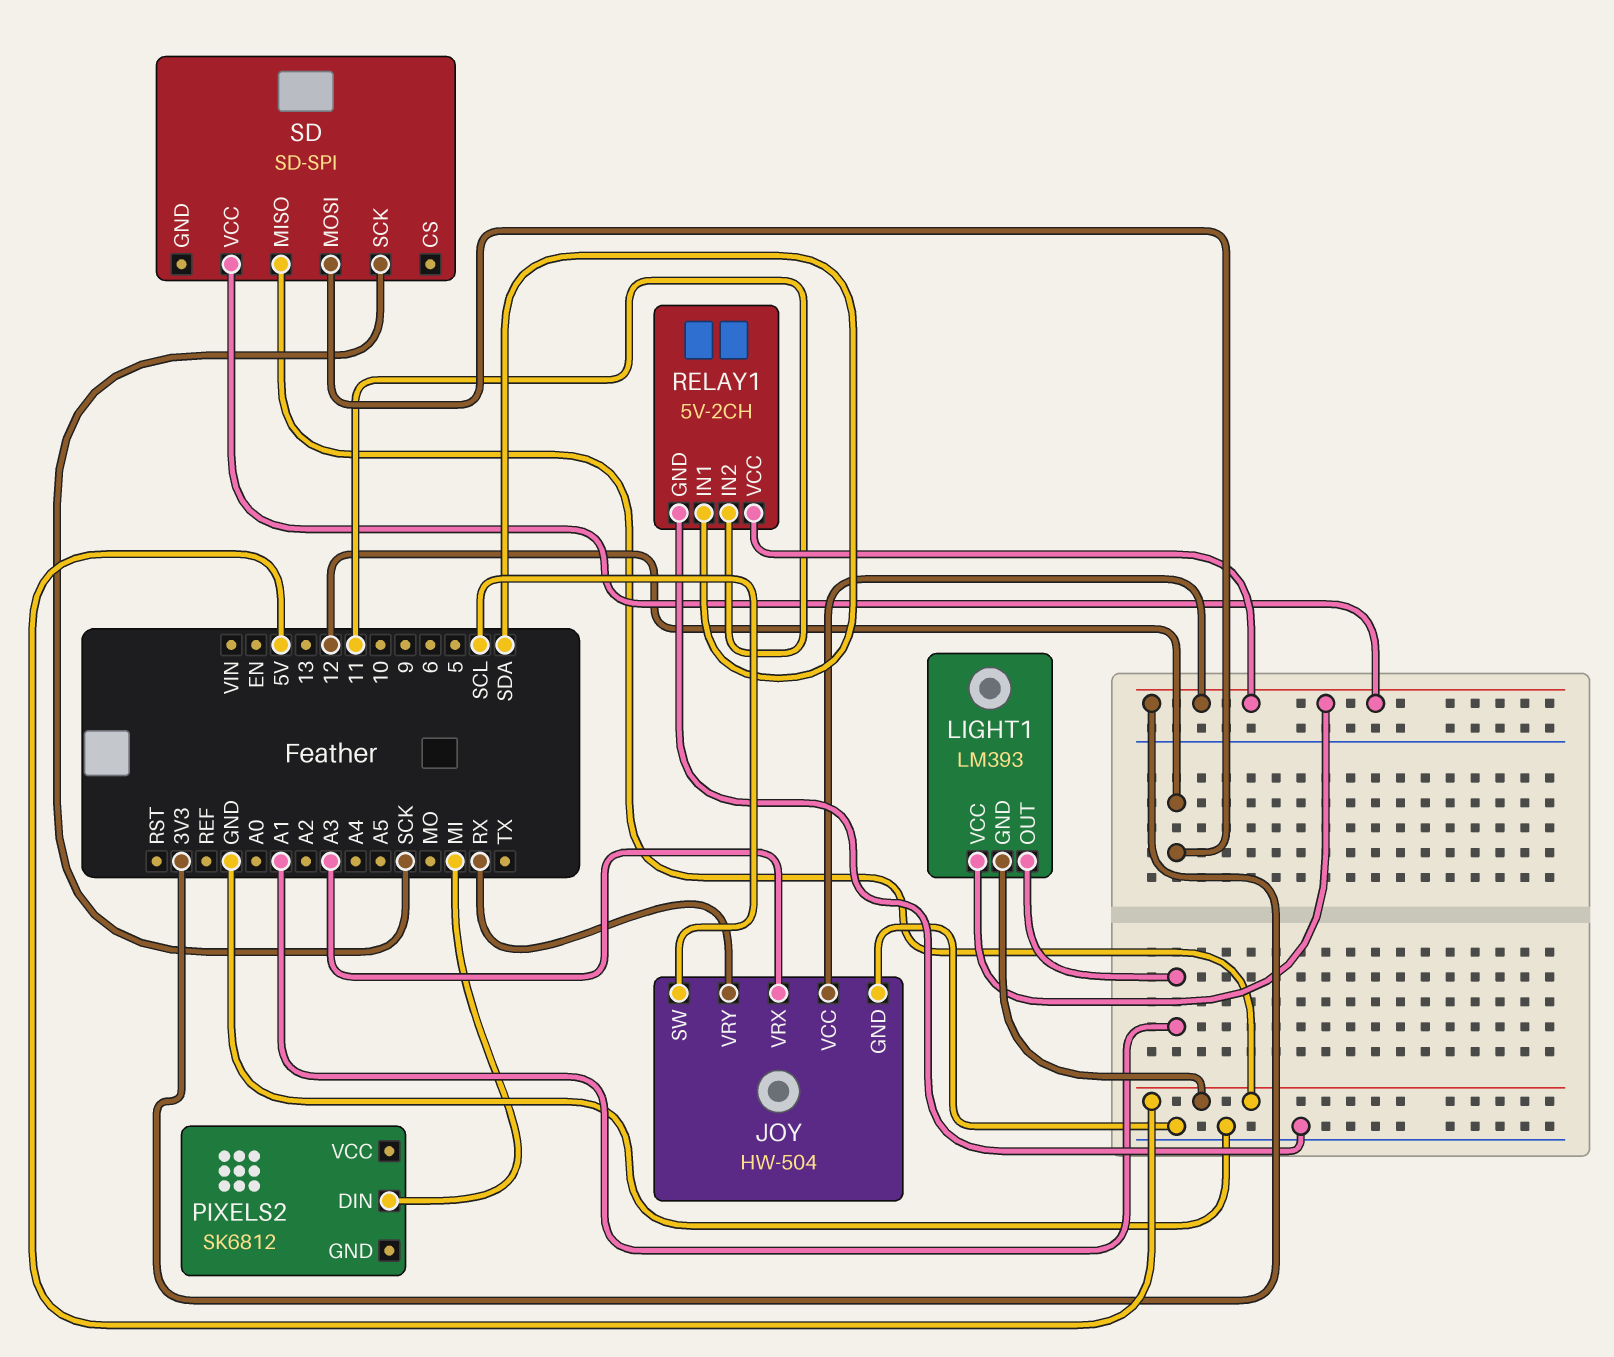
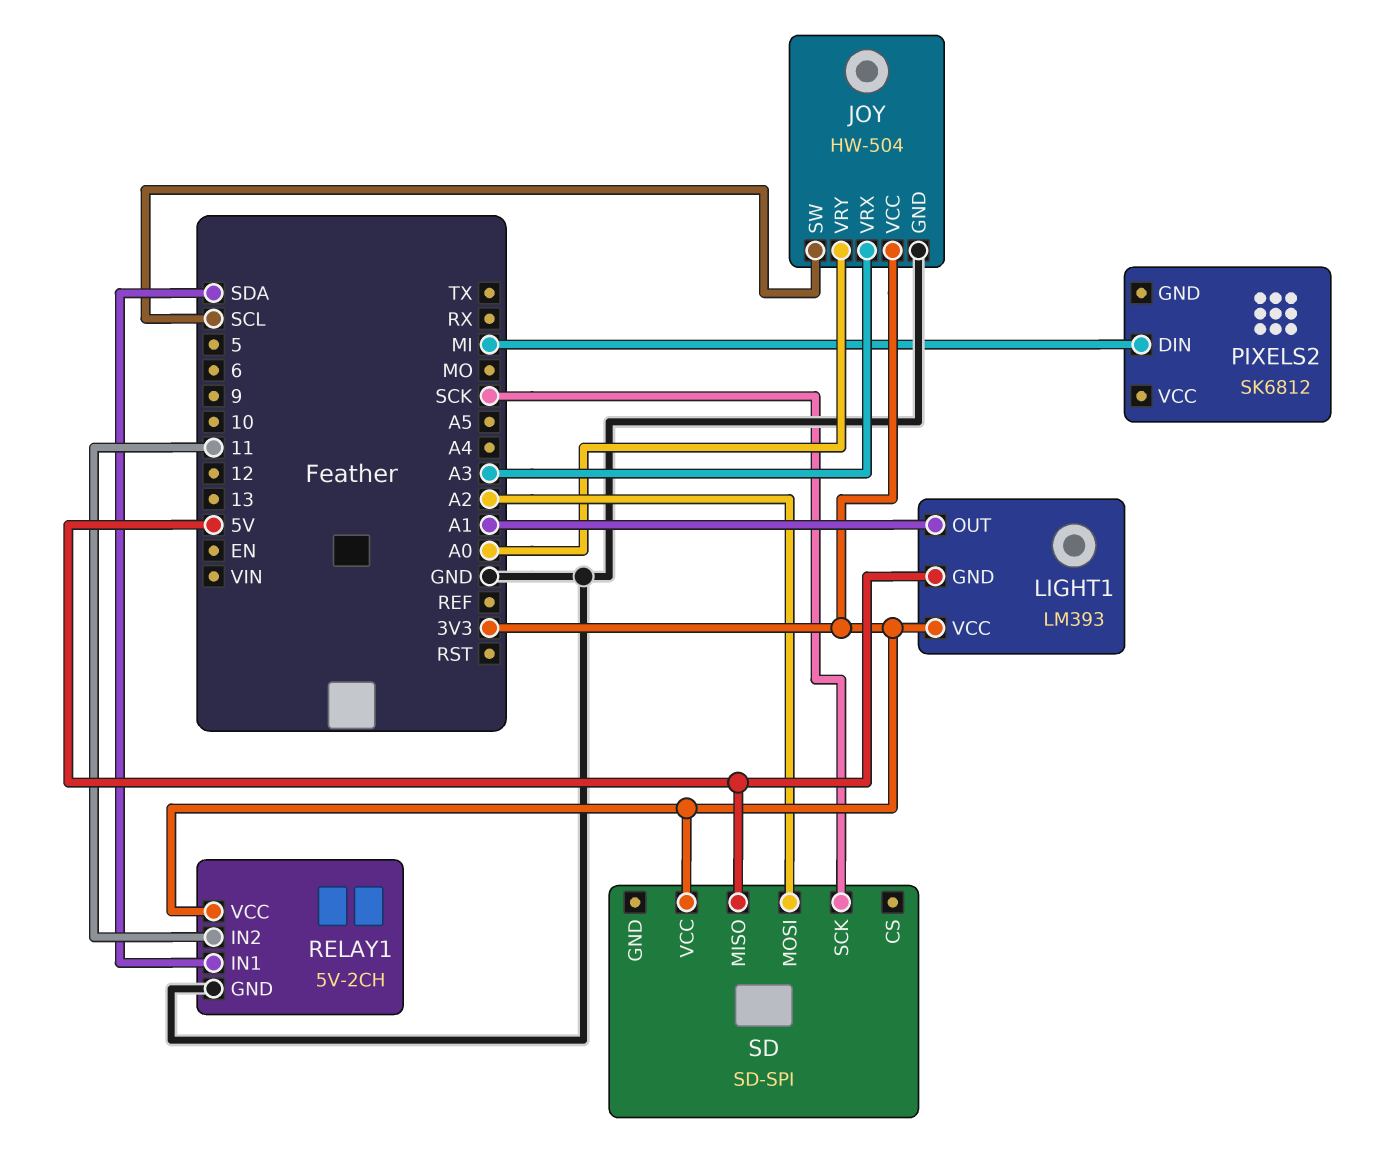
JOY pin VRY: RX -> A0
SD pin MOSI: 12 -> A2

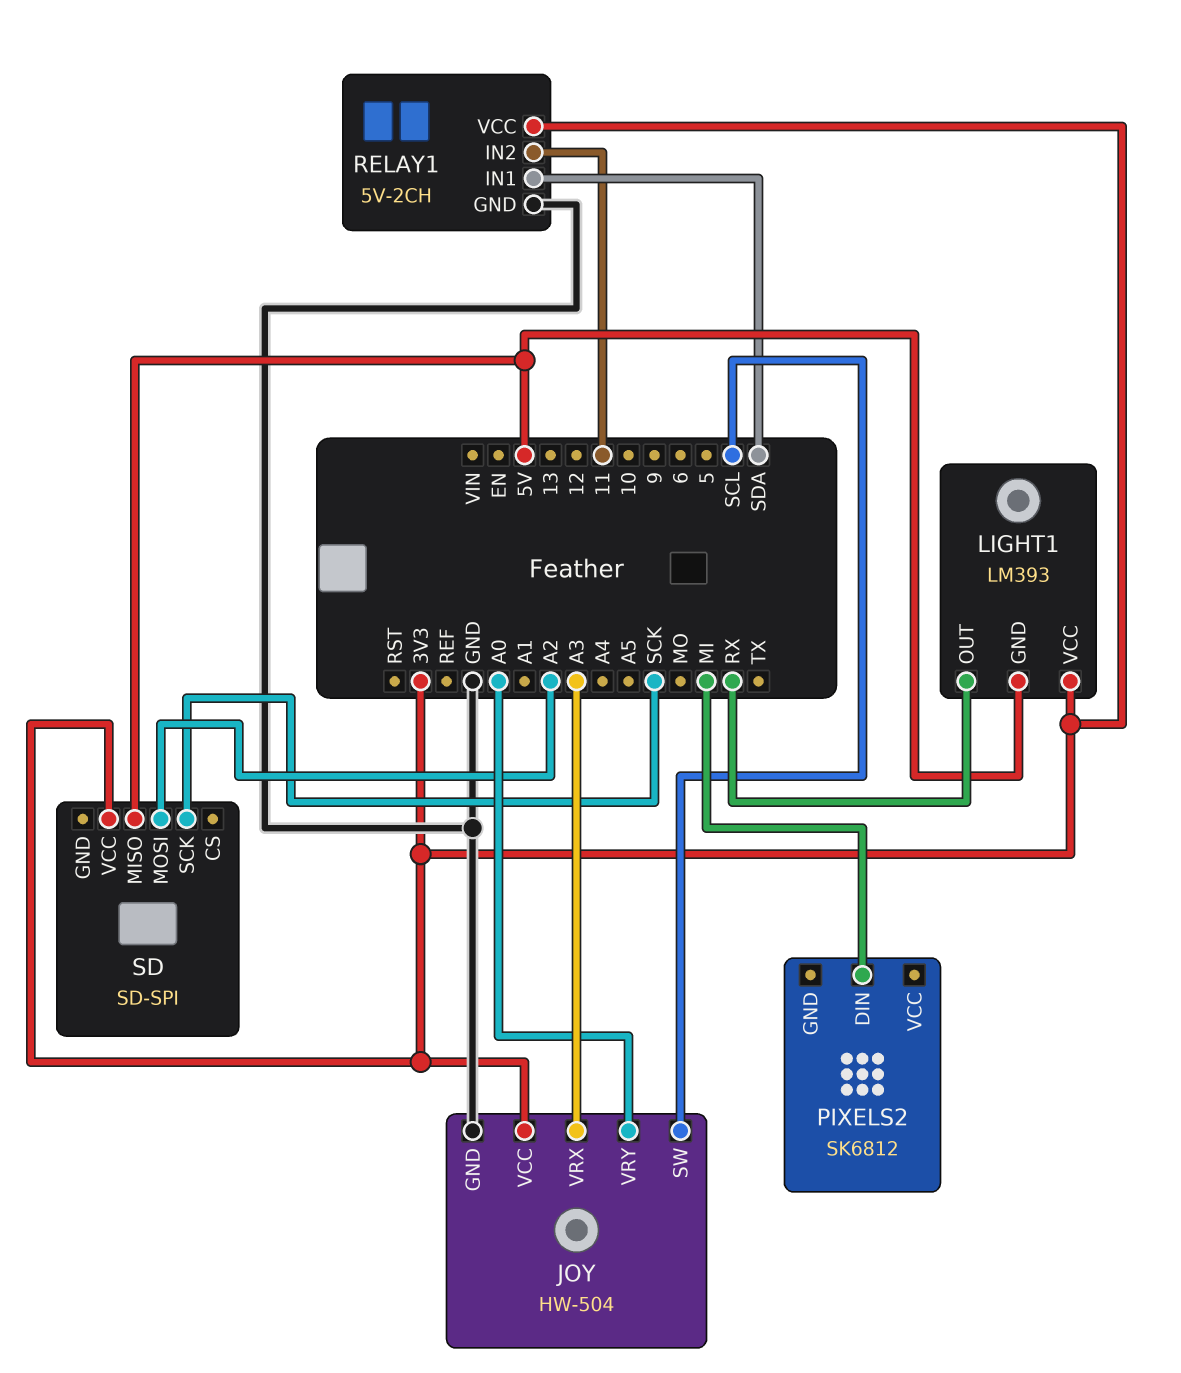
LIGHT1 pin OUT: A1 -> RX

